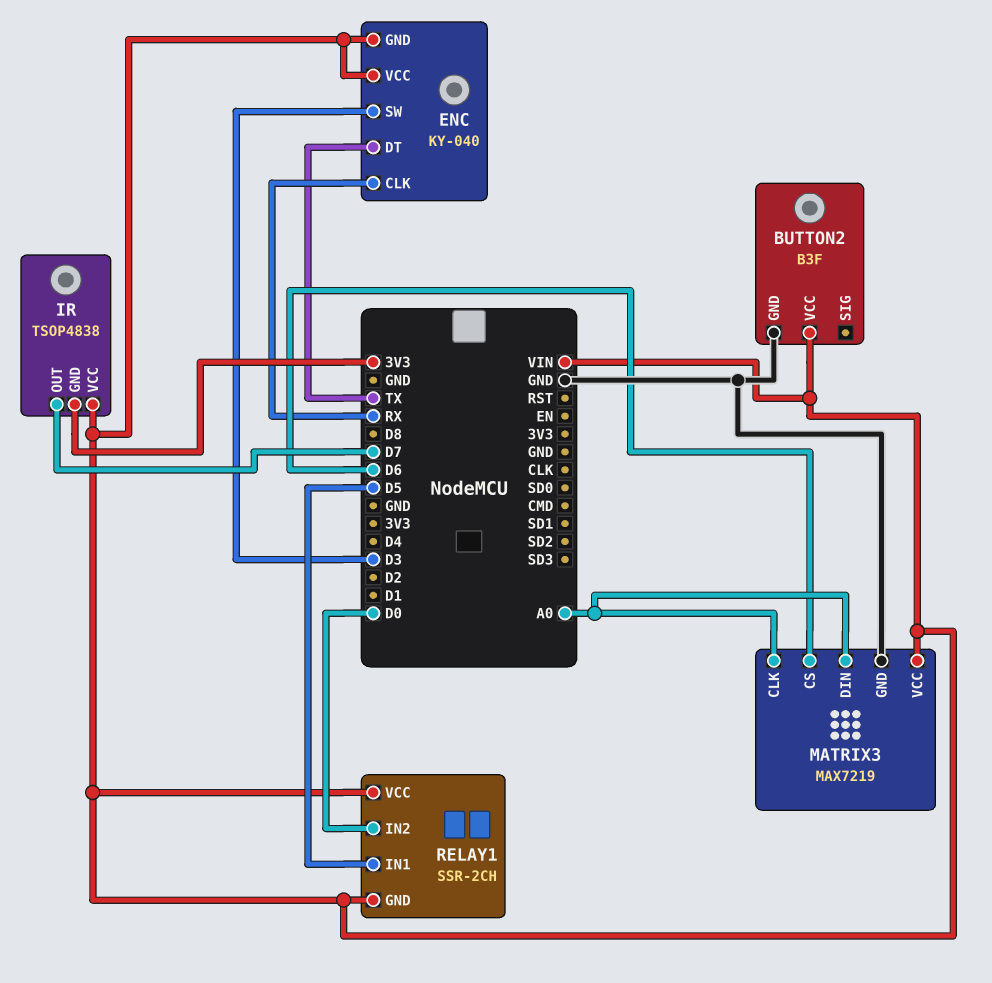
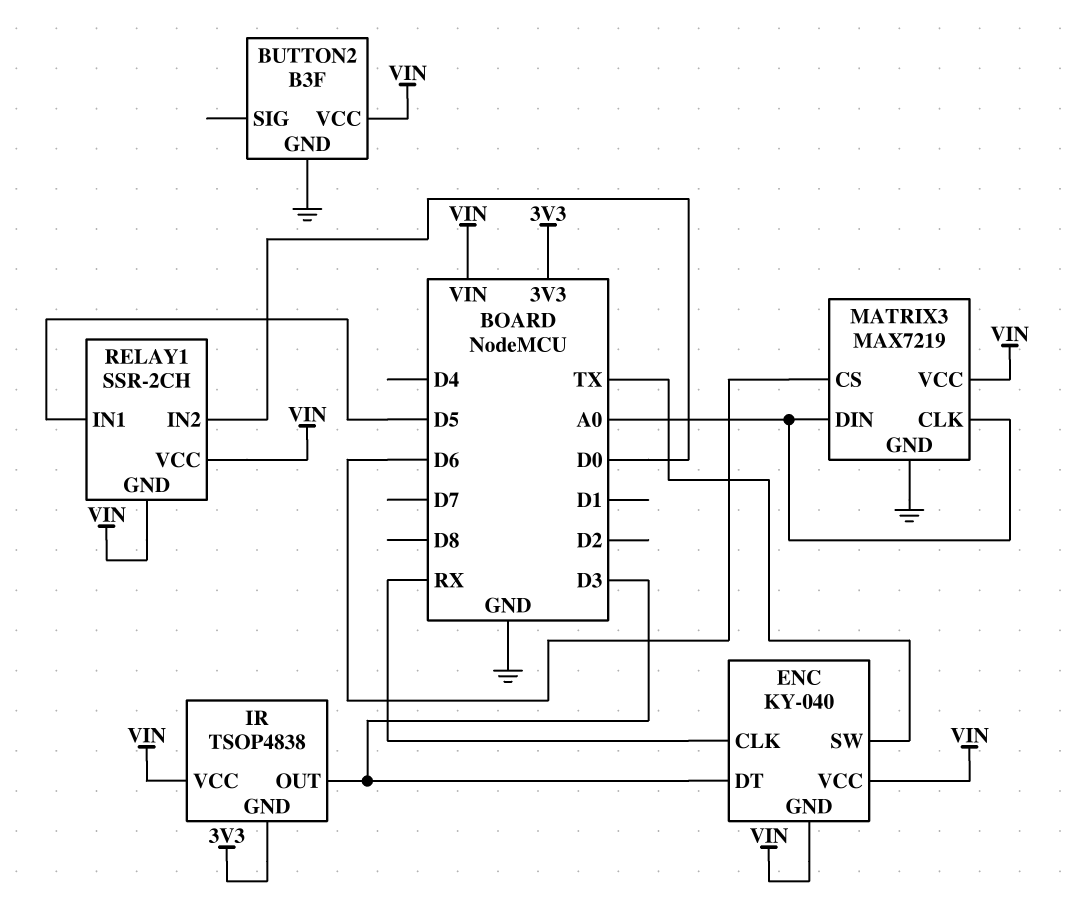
ENC pin DT: TX -> D3
ENC pin SW: D3 -> TX
IR pin OUT: D7 -> D3

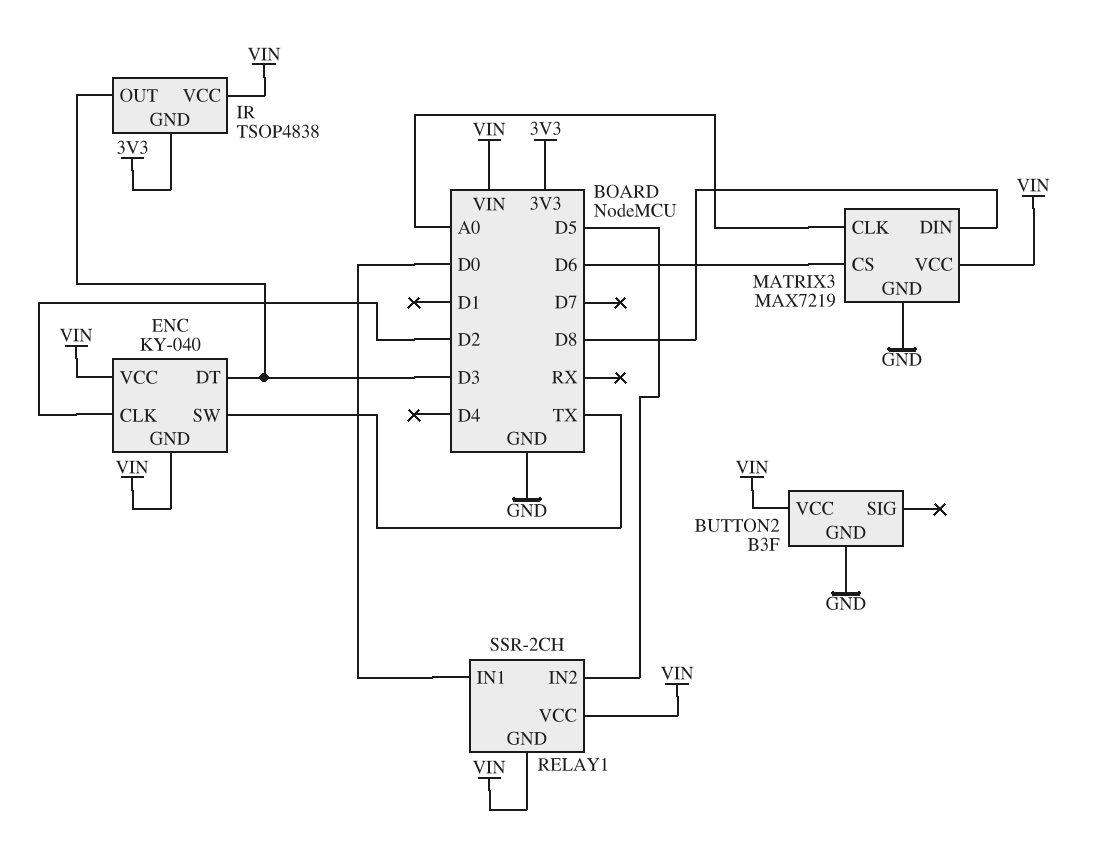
ENC pin CLK: RX -> D2
MATRIX3 pin DIN: A0 -> D8
RELAY1 pin IN1: D5 -> D0
RELAY1 pin IN2: D0 -> D5

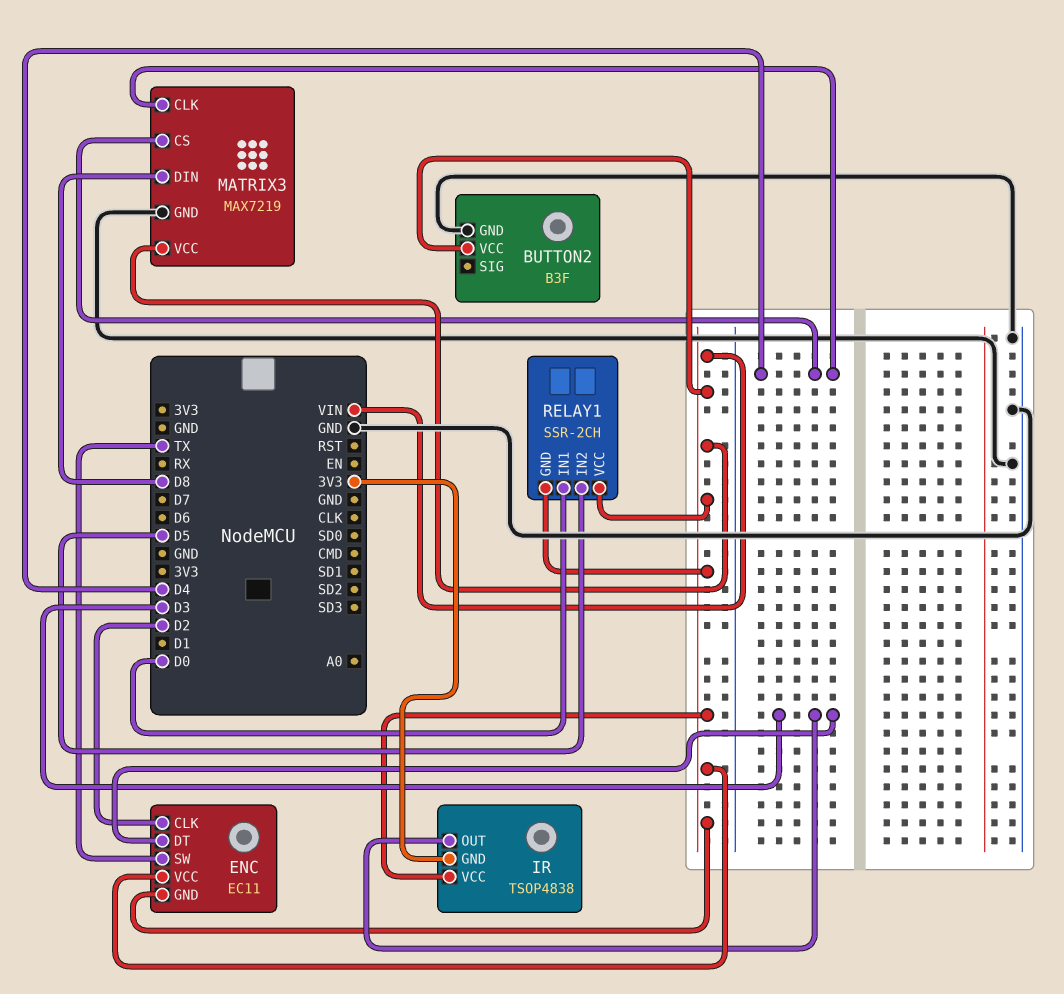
ENC: KY-040 -> EC11
MATRIX3 pin CLK: A0 -> D4
MATRIX3 pin CS: D6 -> D4

